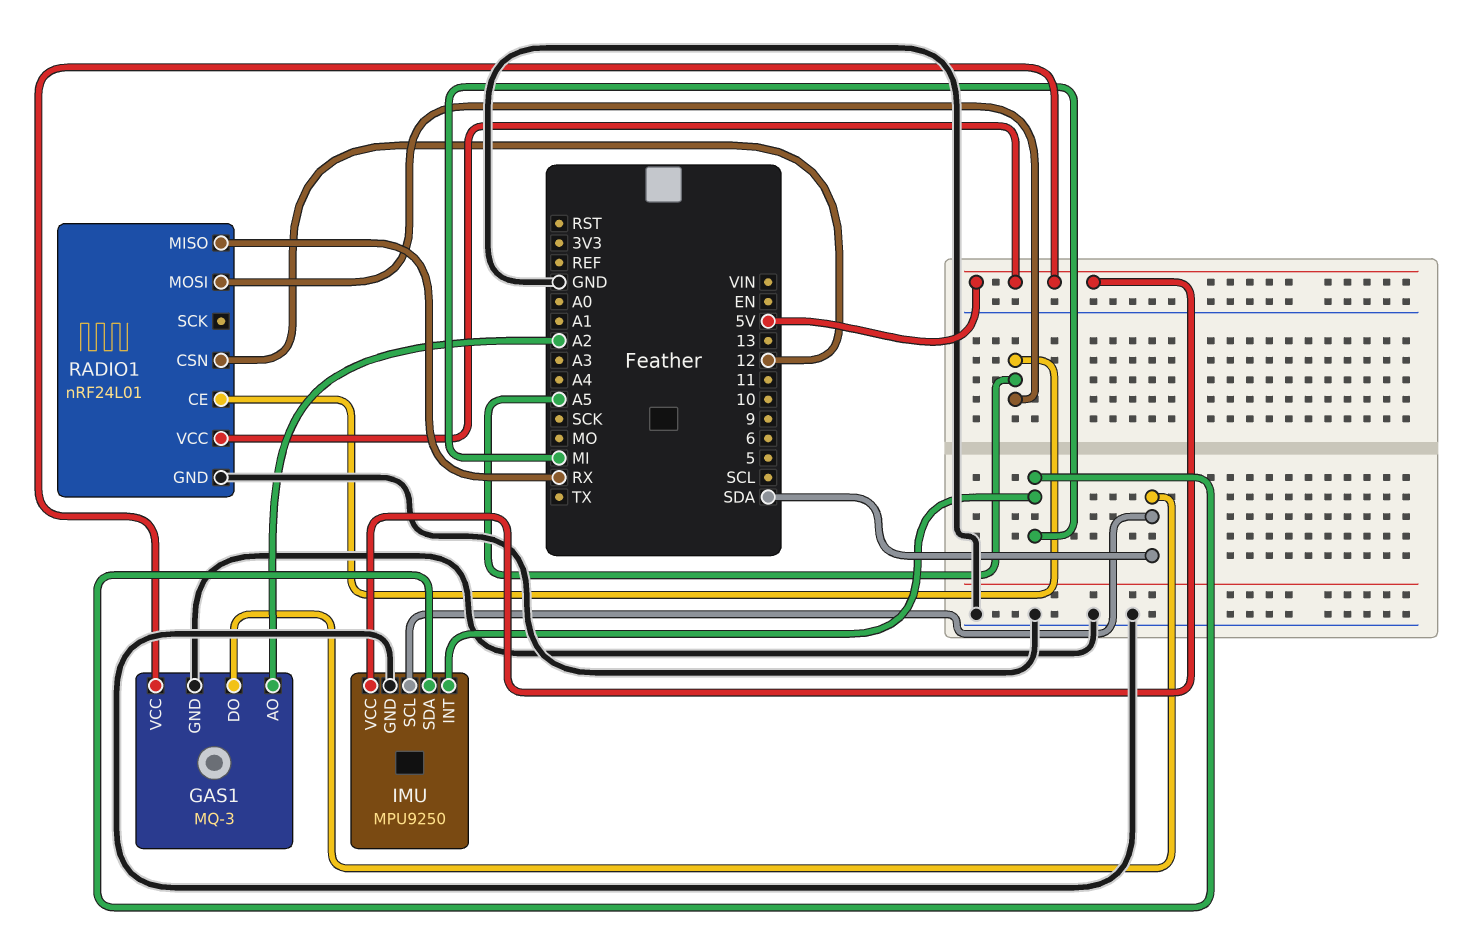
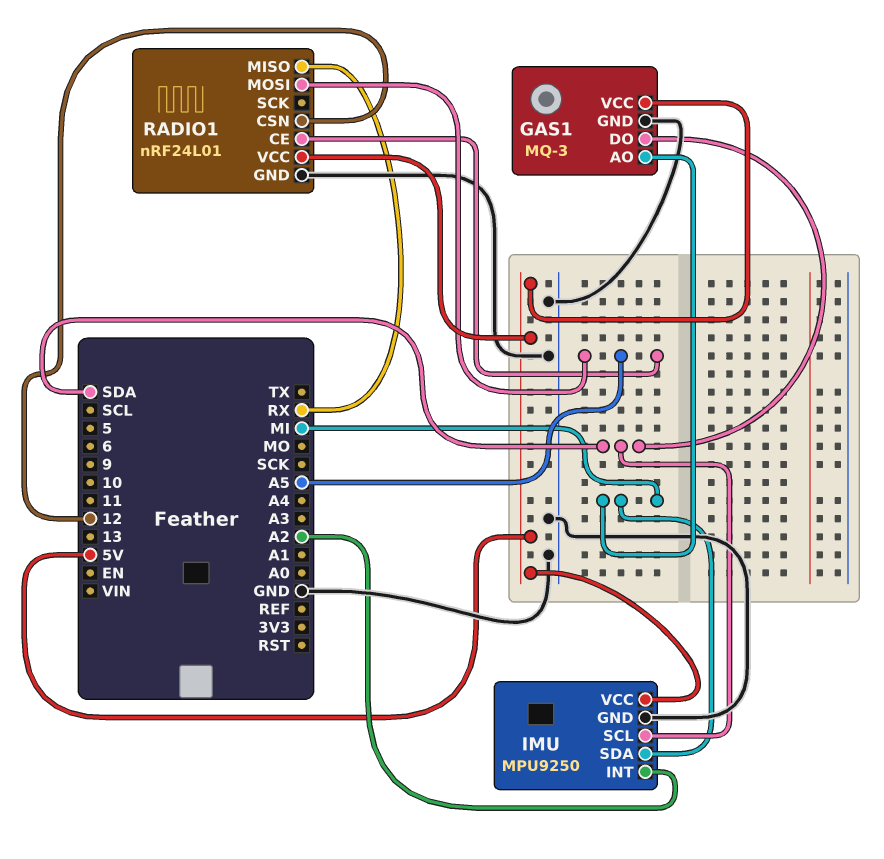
GAS1 pin AO: A2 -> MI
IMU pin INT: MI -> A2

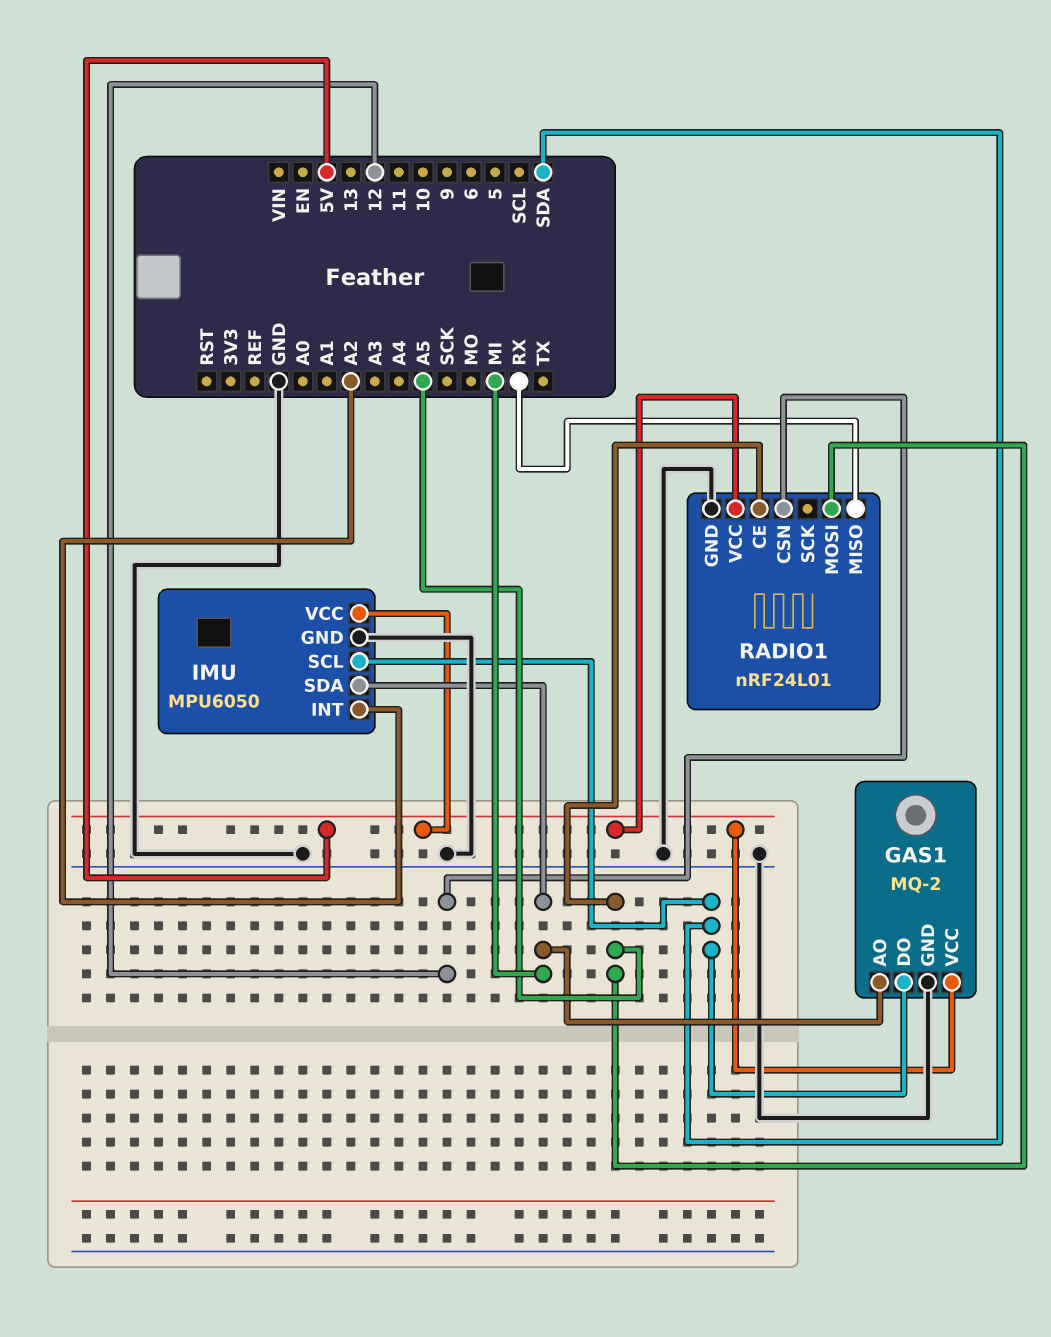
GAS1: MQ-3 -> MQ-2
IMU: MPU9250 -> MPU6050

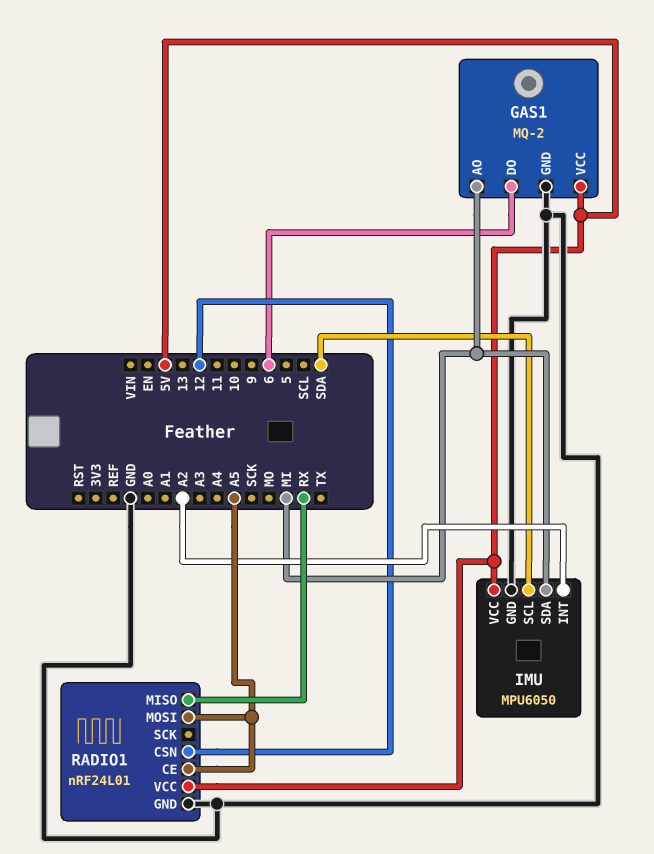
GAS1 pin DO: SDA -> 6

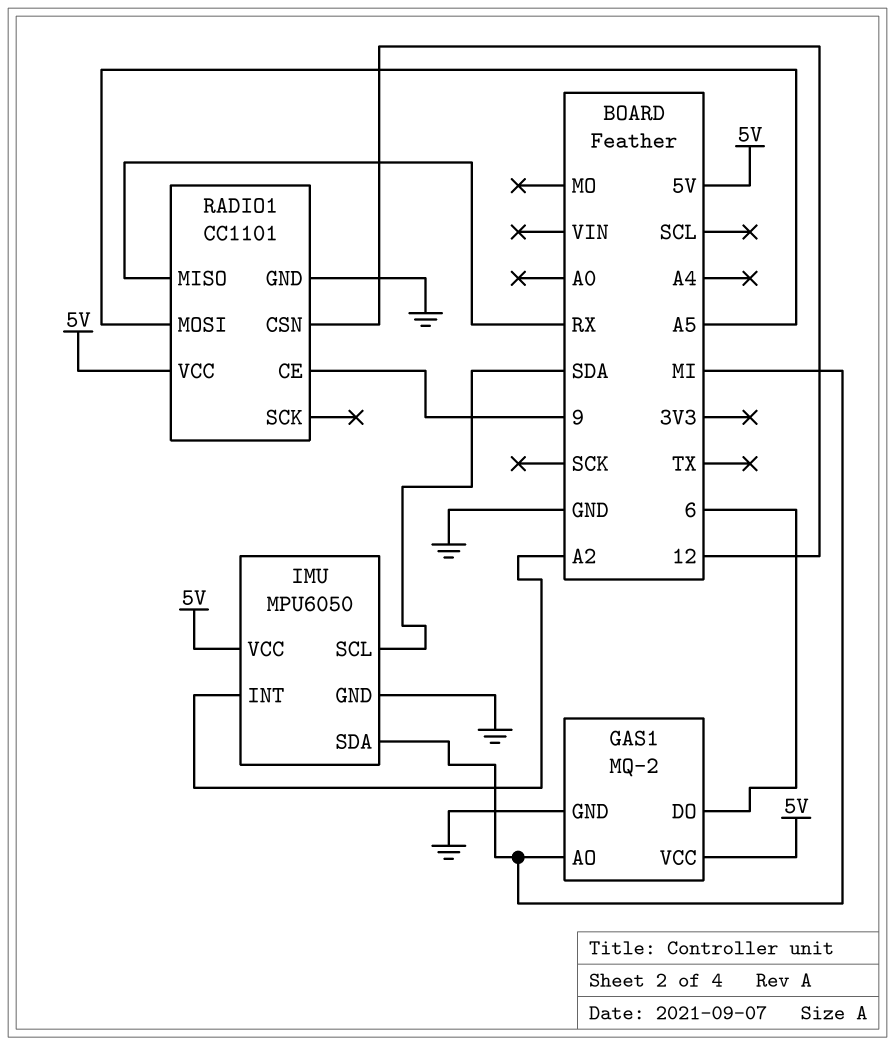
RADIO1: nRF24L01 -> CC1101
RADIO1 pin CE: A5 -> 9

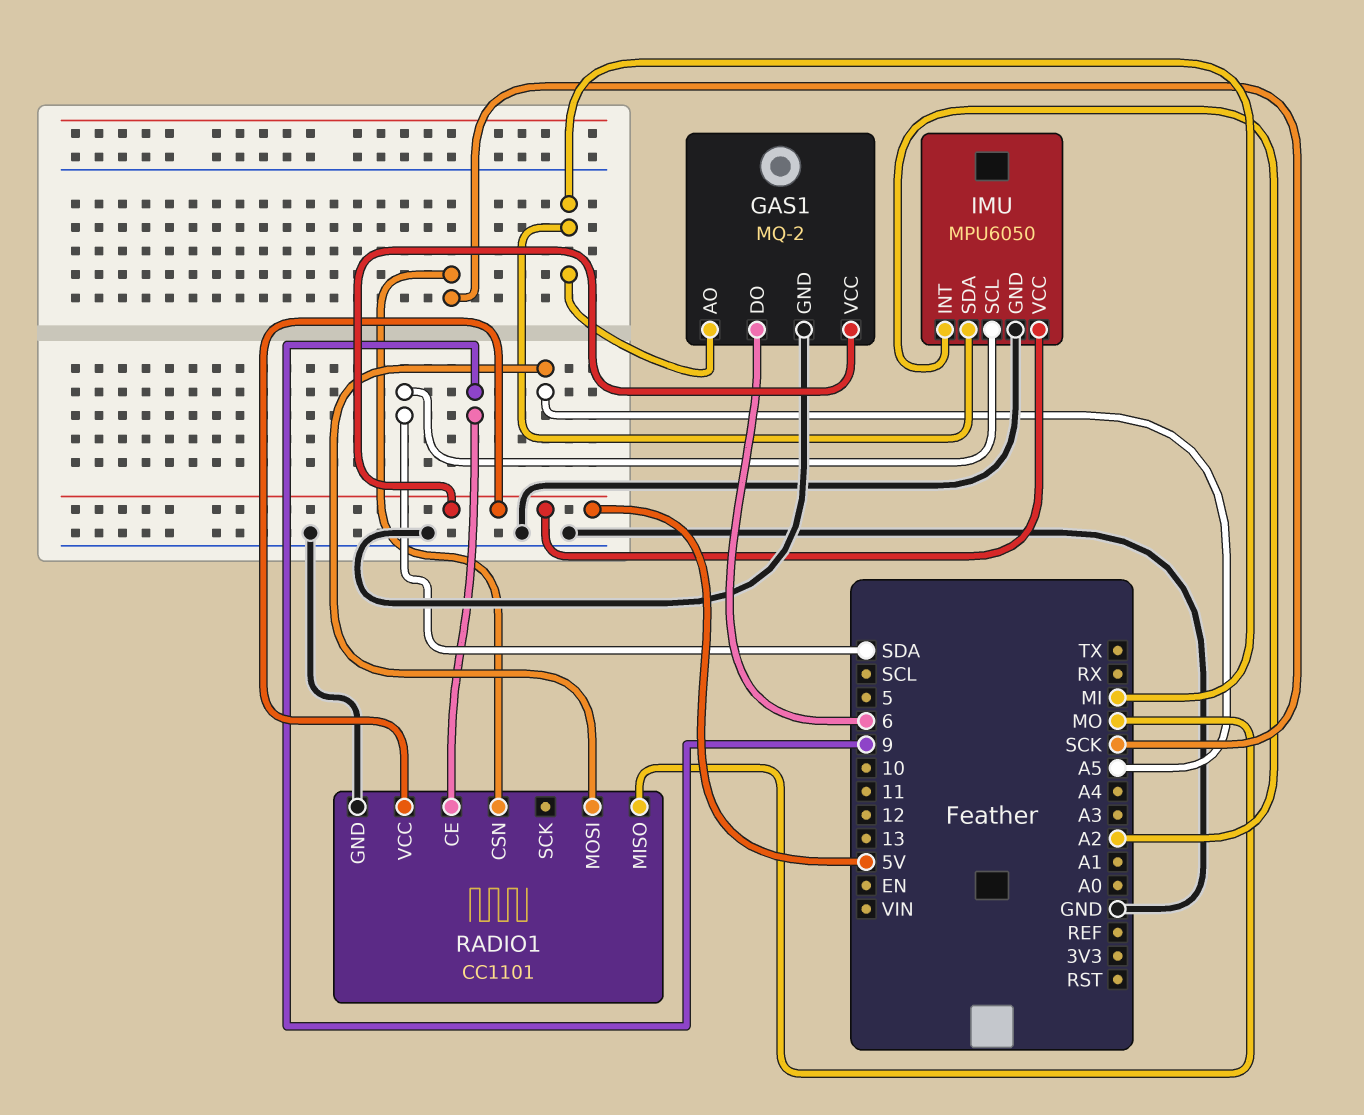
RADIO1 pin CSN: 12 -> SCK
RADIO1 pin MISO: RX -> MO

